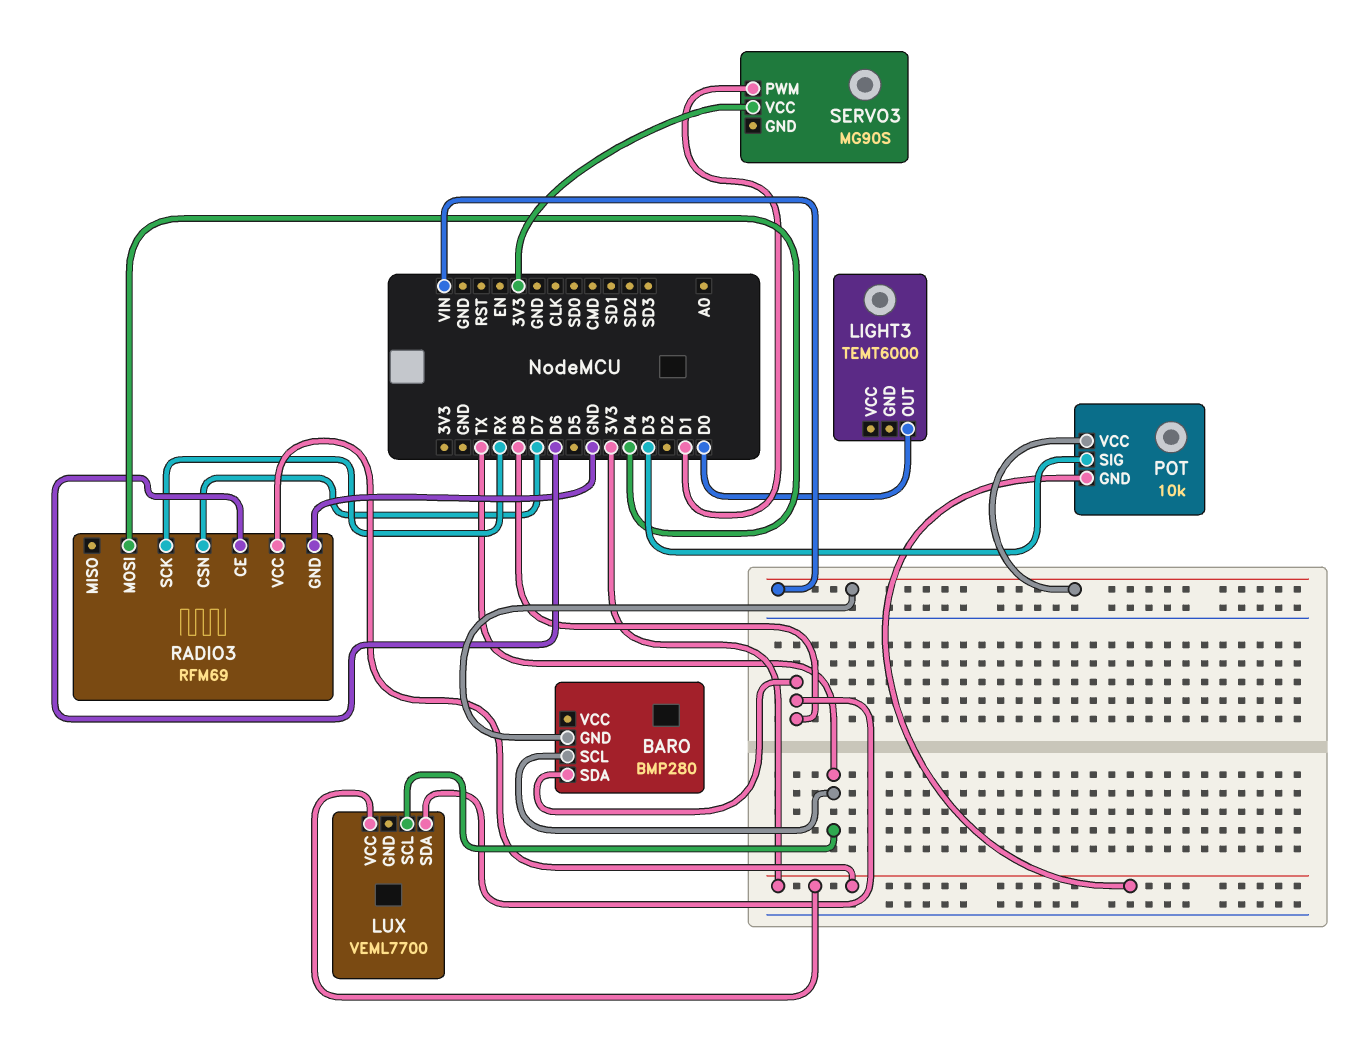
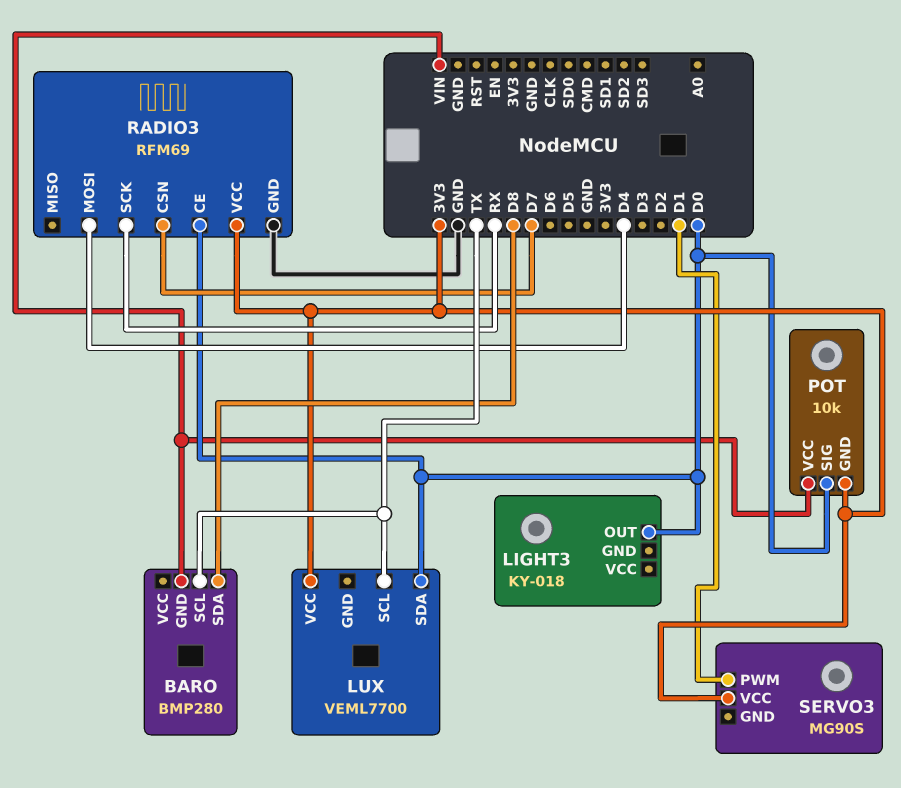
LIGHT3: TEMT6000 -> KY-018
LUX pin SDA: D8 -> D0
POT pin SIG: D3 -> D0
RADIO3 pin CE: D6 -> D0

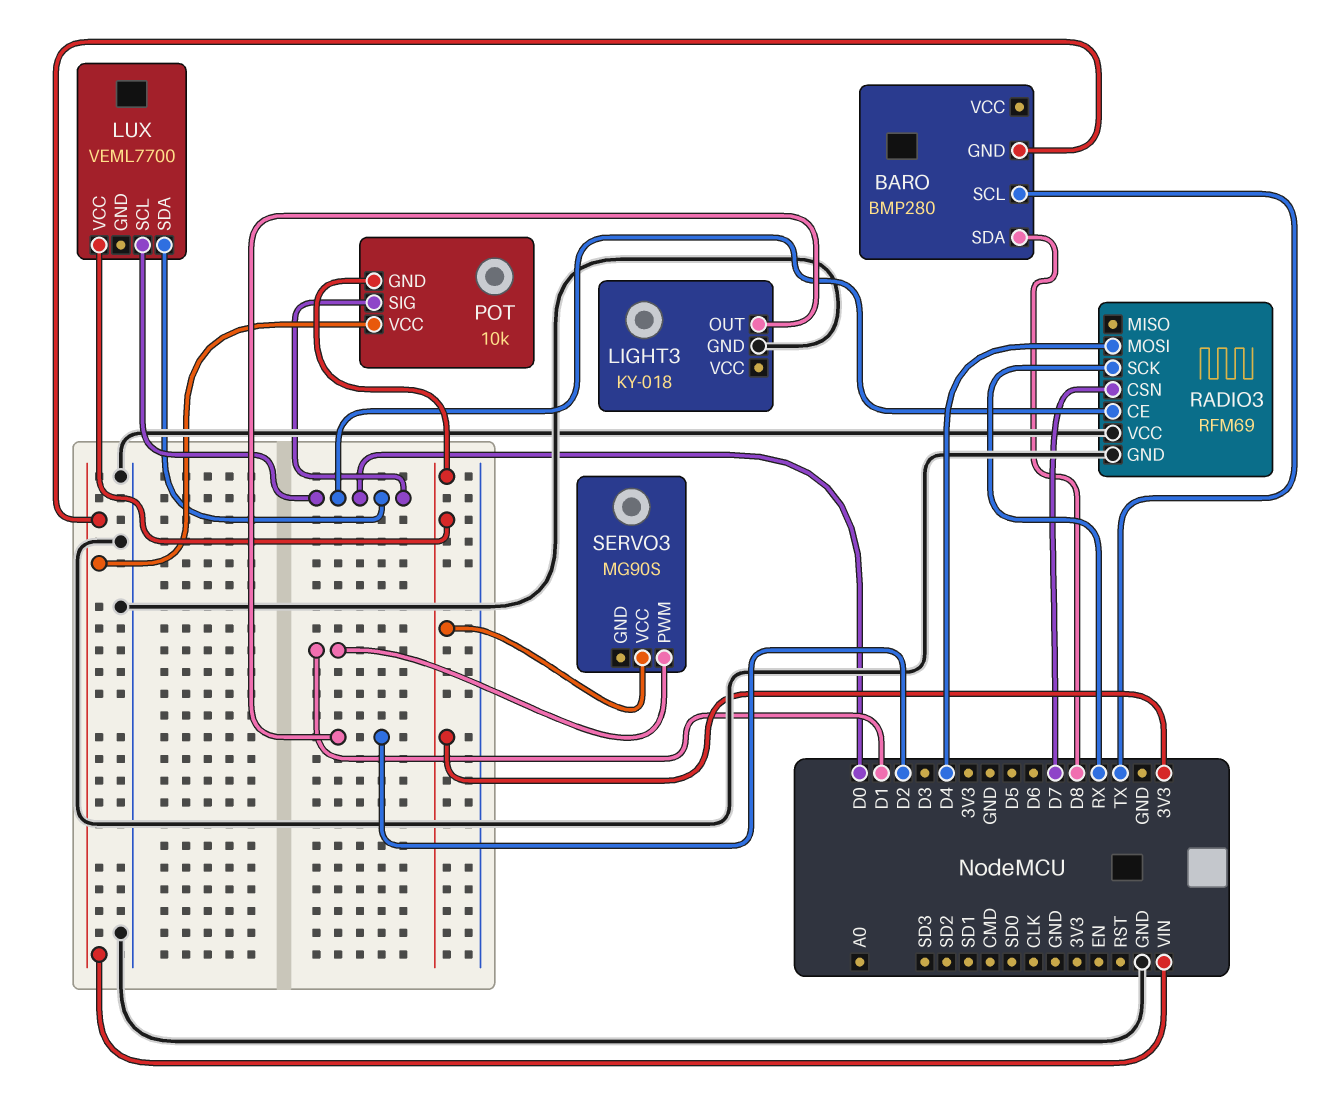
LIGHT3 pin GND: none -> GND
LIGHT3 pin OUT: D0 -> D2
LUX pin SCL: TX -> D0
RADIO3 pin VCC: 3V3 -> GND

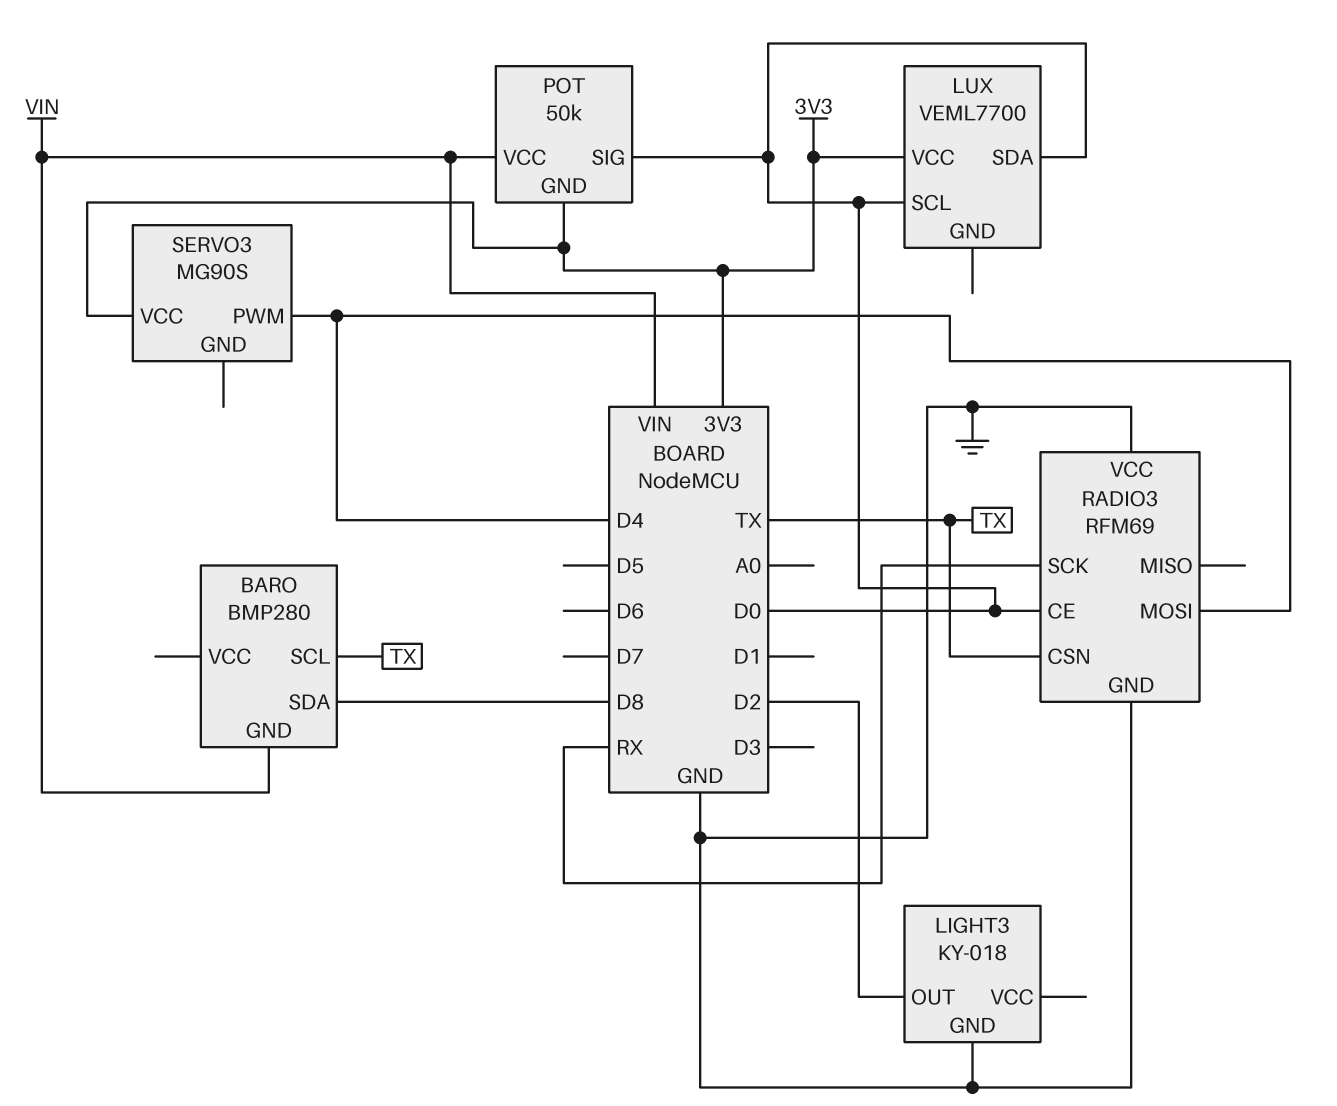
POT: 10k -> 50k
RADIO3 pin CSN: D7 -> TX
SERVO3 pin PWM: D1 -> D4

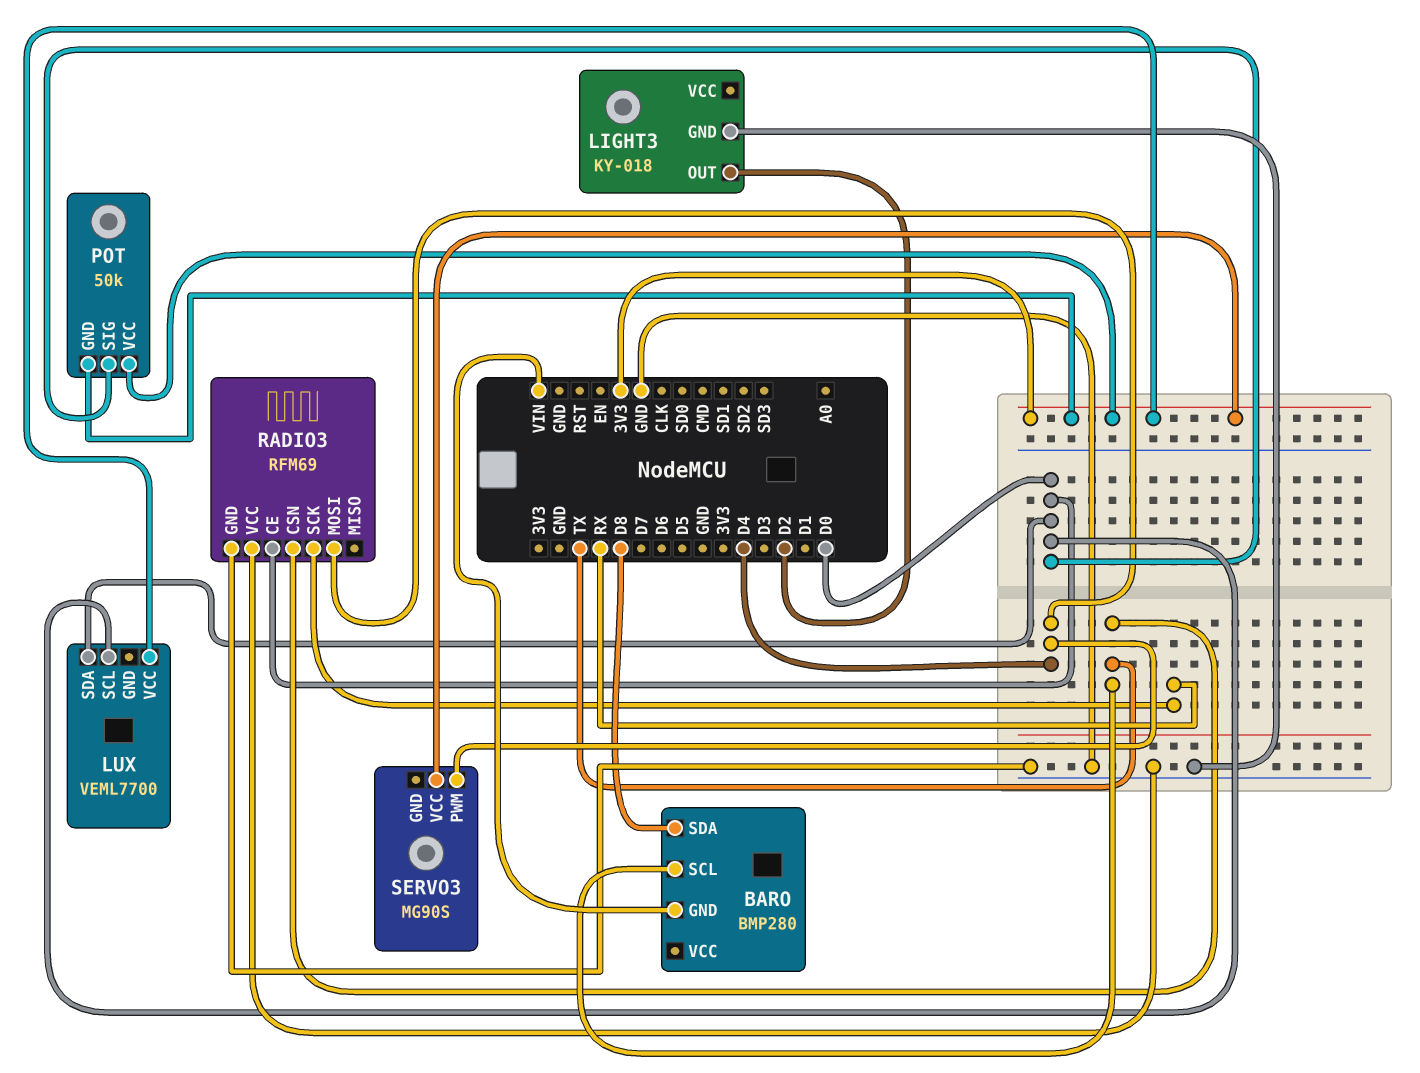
POT pin VCC: VIN -> 3V3

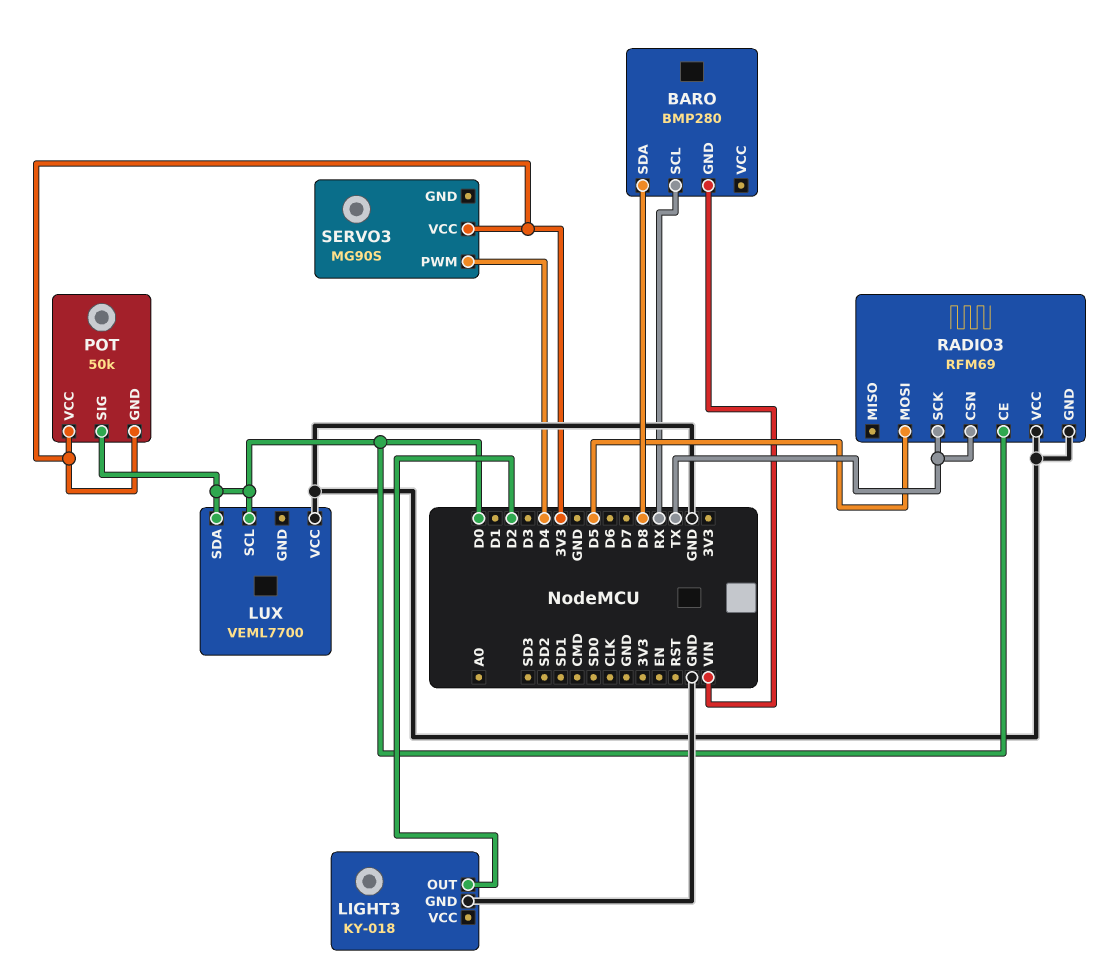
BARO pin SCL: TX -> RX
LUX pin VCC: 3V3 -> GND
RADIO3 pin MOSI: D4 -> D5
RADIO3 pin SCK: RX -> TX

